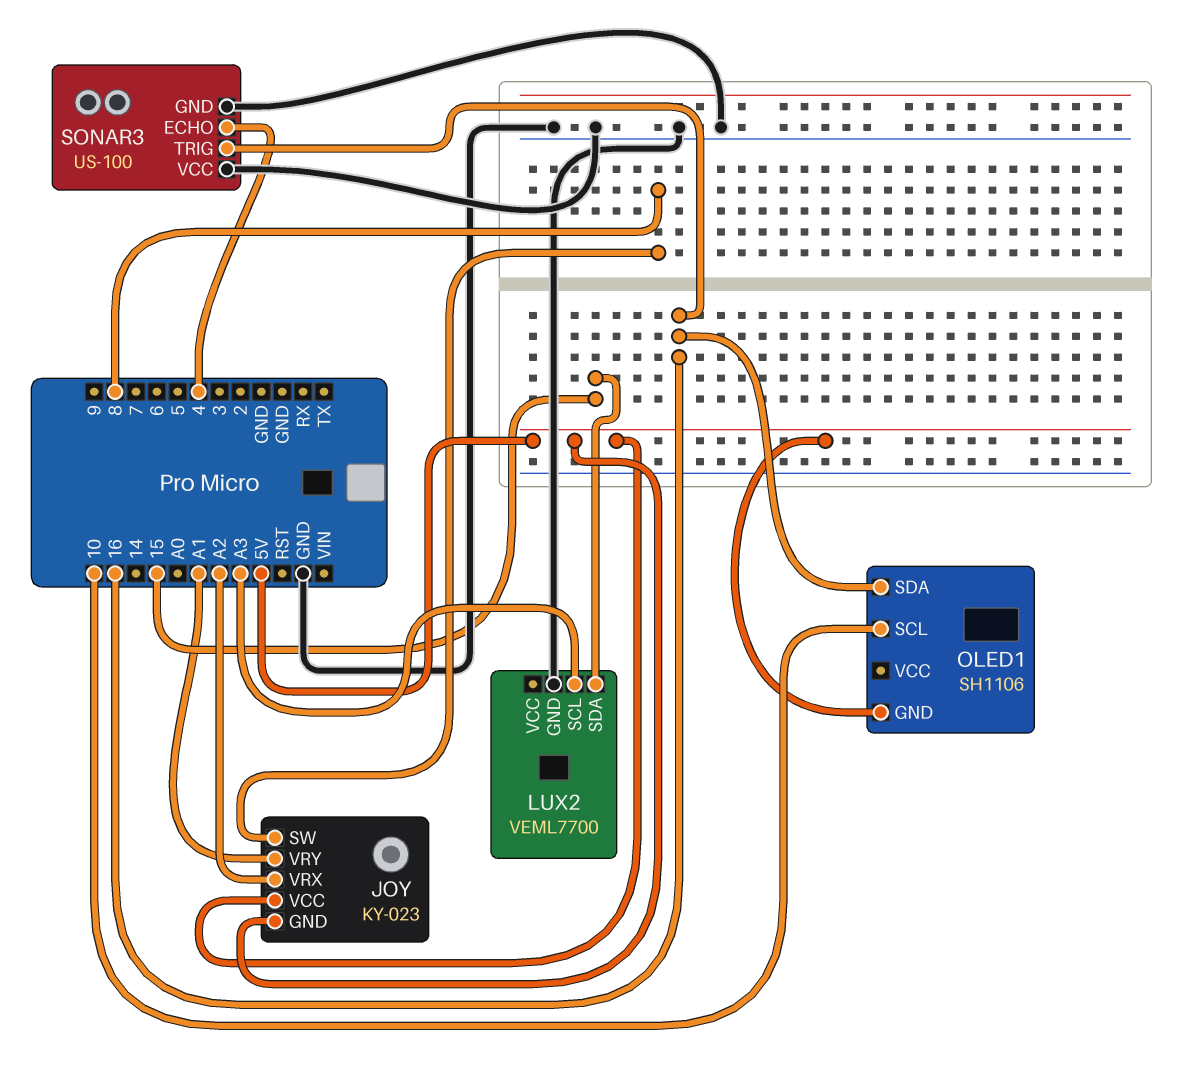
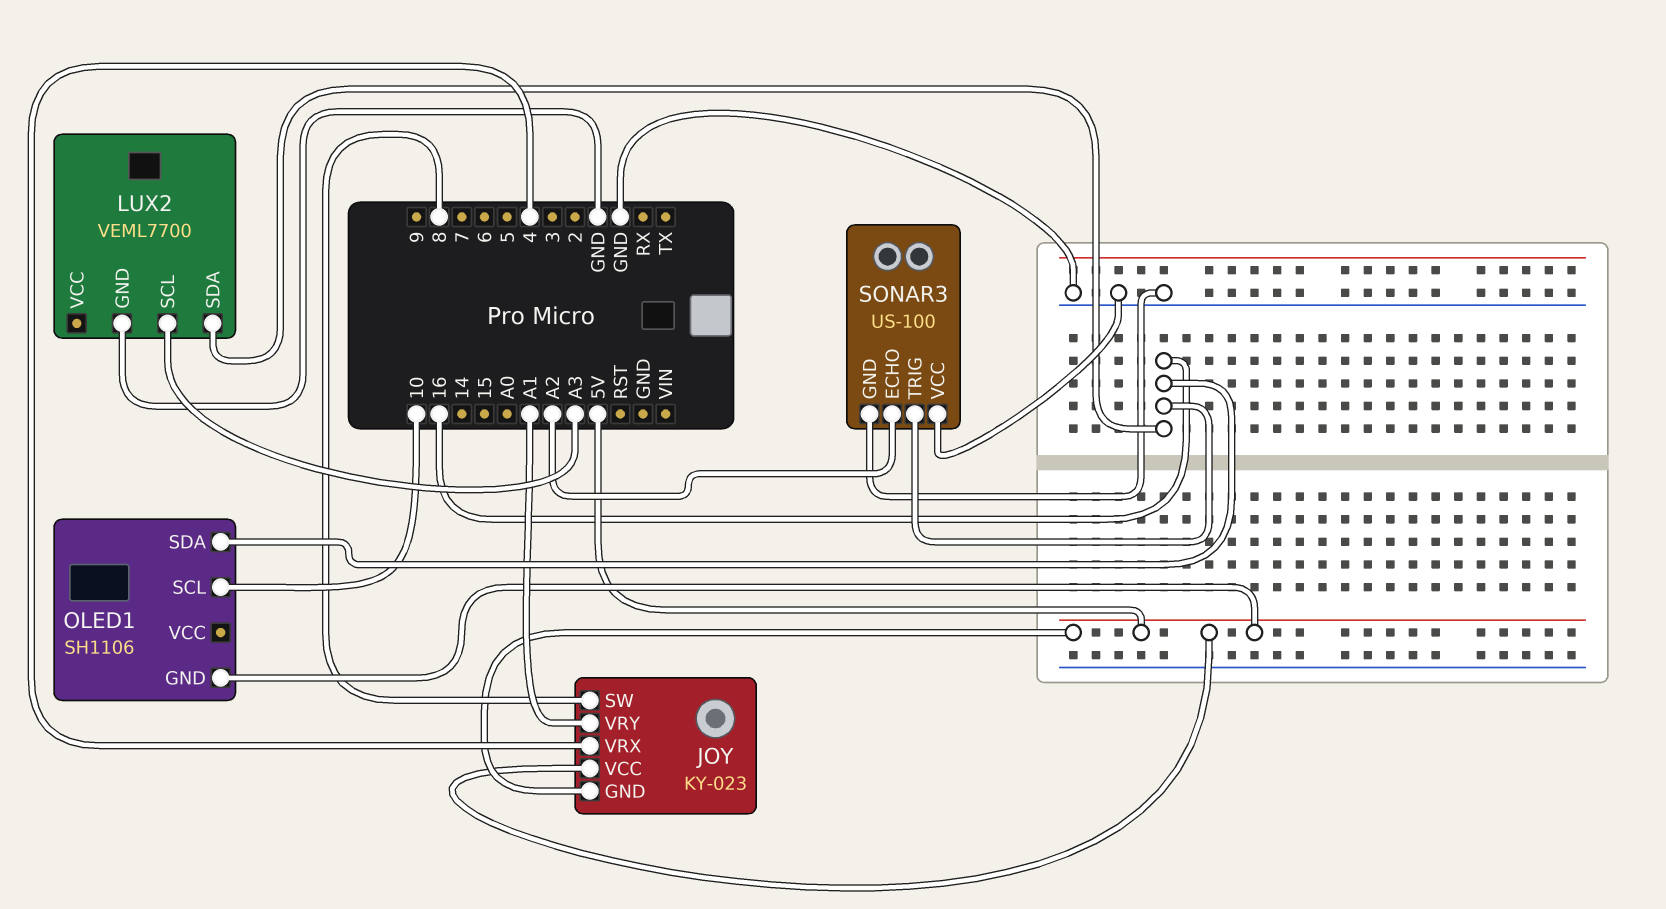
JOY pin VRX: A2 -> 4
LUX2 pin SDA: 15 -> 16
SONAR3 pin ECHO: 4 -> A2

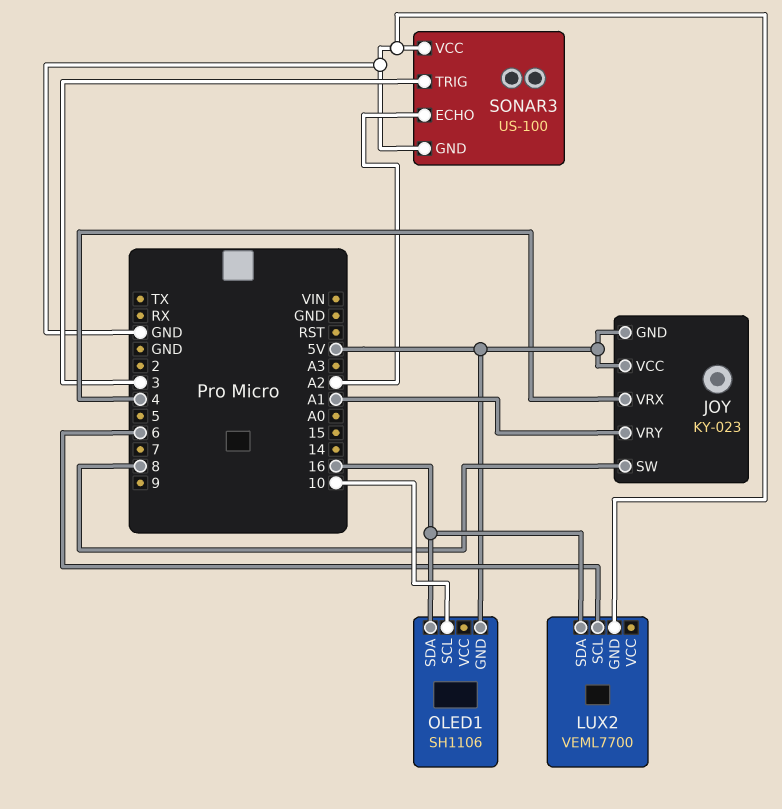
LUX2 pin SCL: A3 -> 6
SONAR3 pin TRIG: 16 -> 3

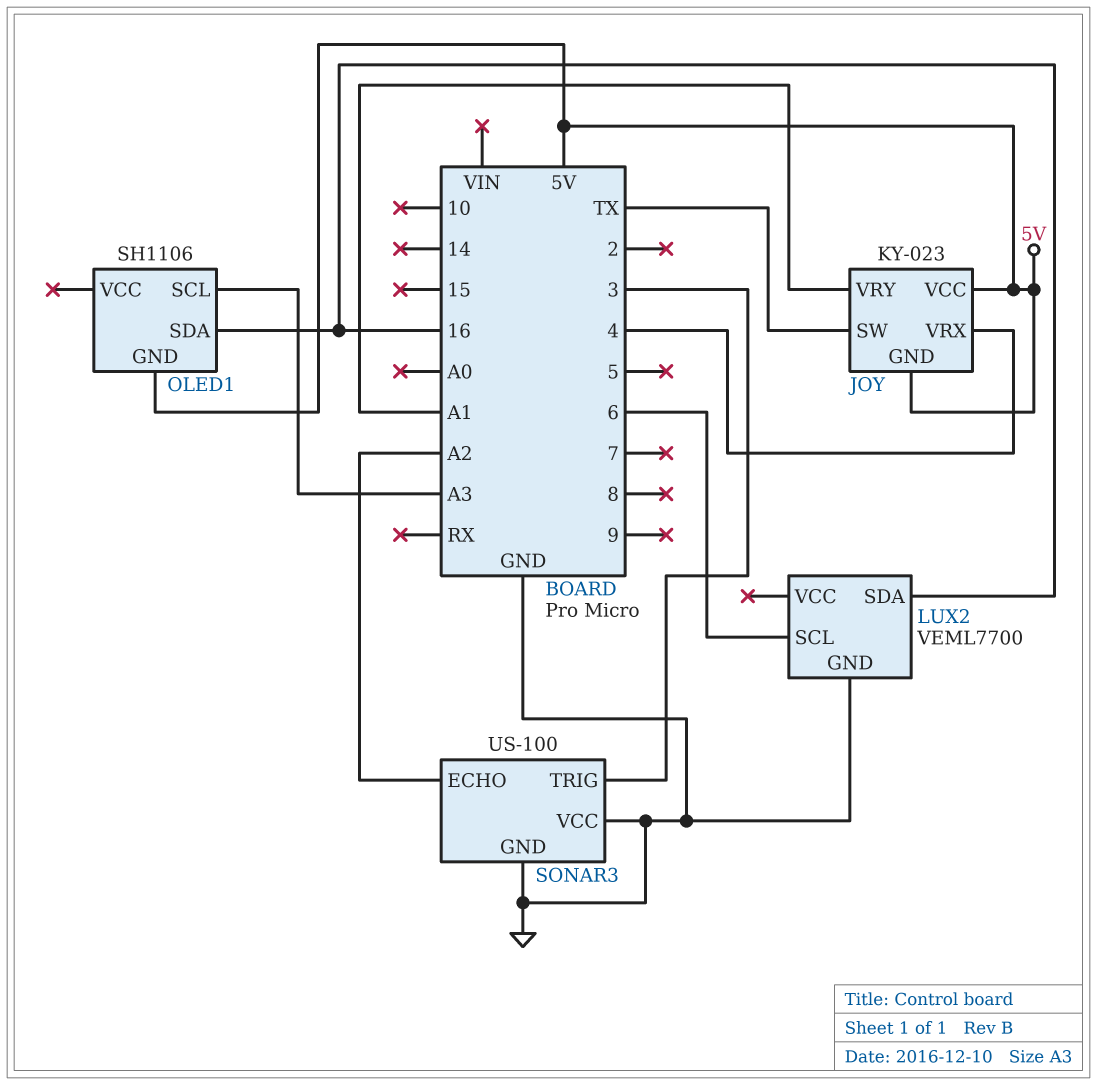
JOY pin SW: 8 -> TX
OLED1 pin SCL: 10 -> A3

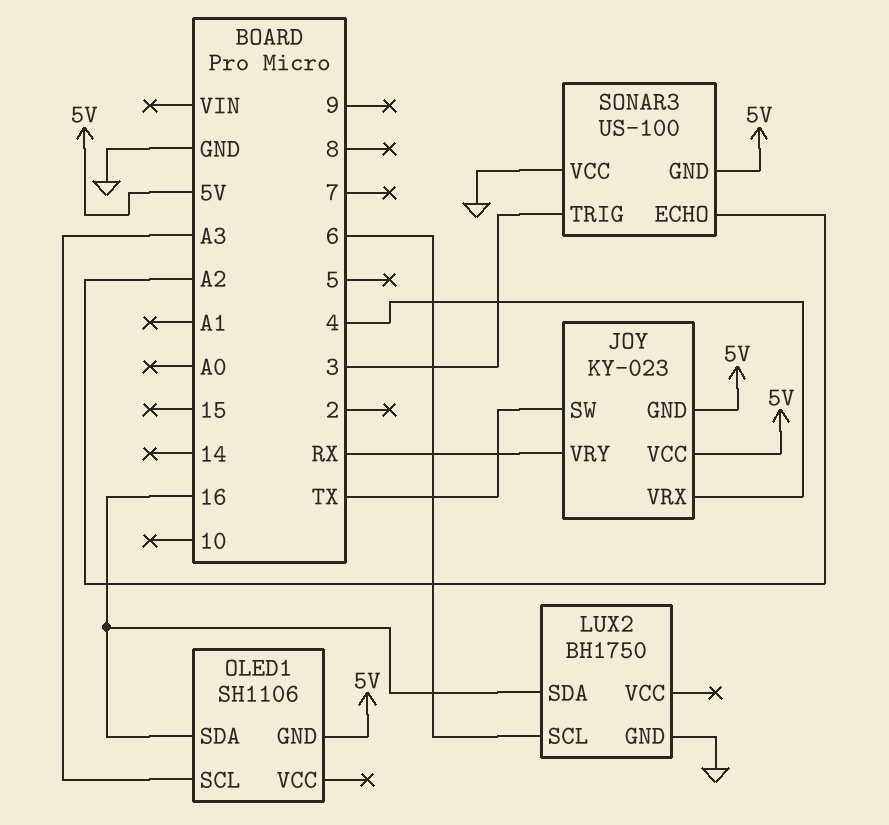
JOY pin VRY: A1 -> RX
LUX2: VEML7700 -> BH1750
SONAR3 pin GND: GND -> 5V

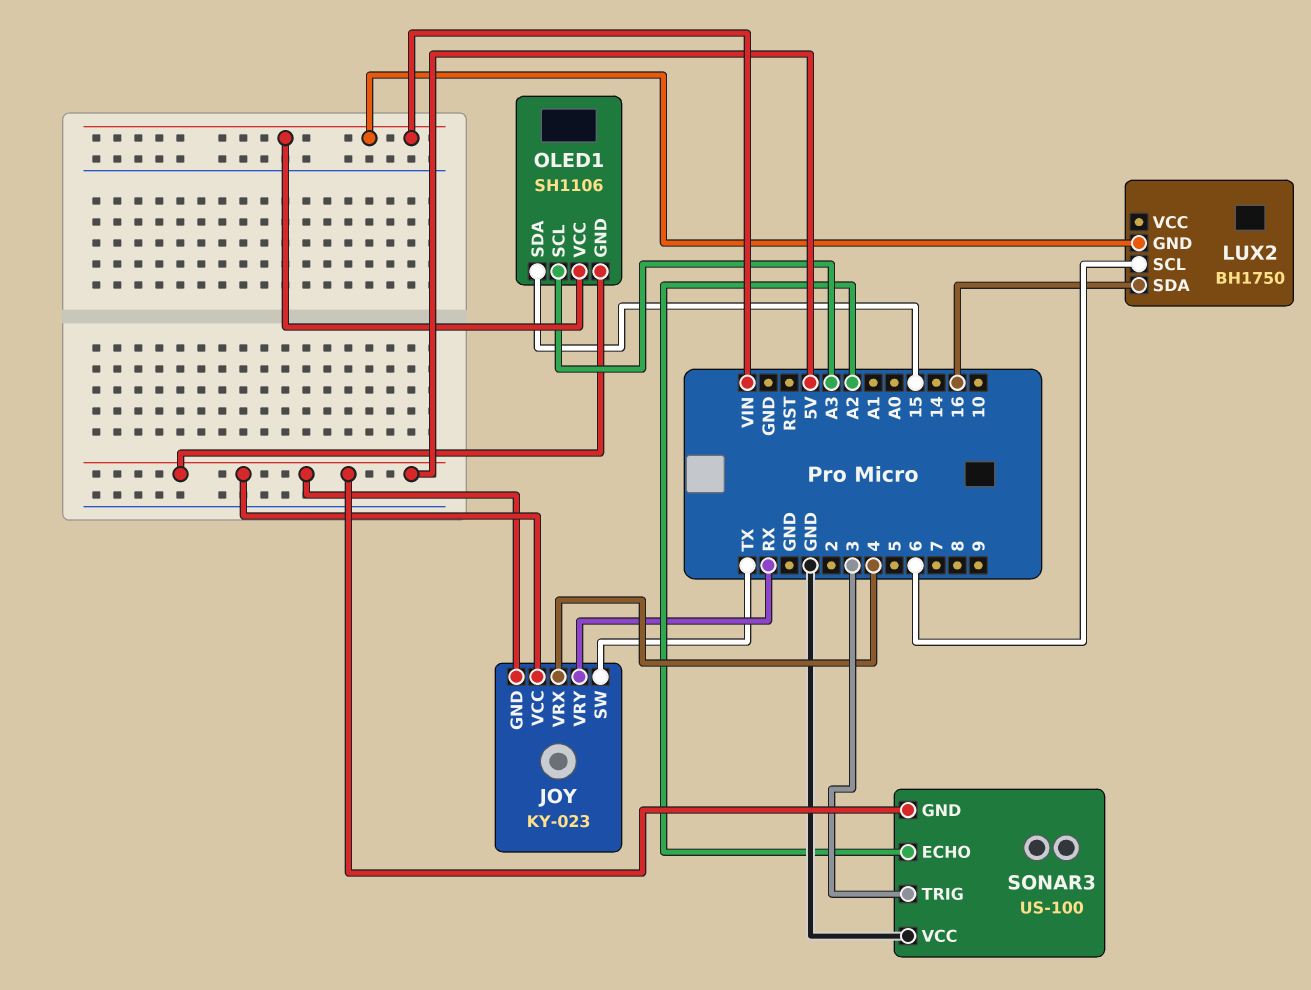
LUX2 pin GND: GND -> VIN
OLED1 pin SDA: 16 -> 15
OLED1 pin VCC: none -> VIN

